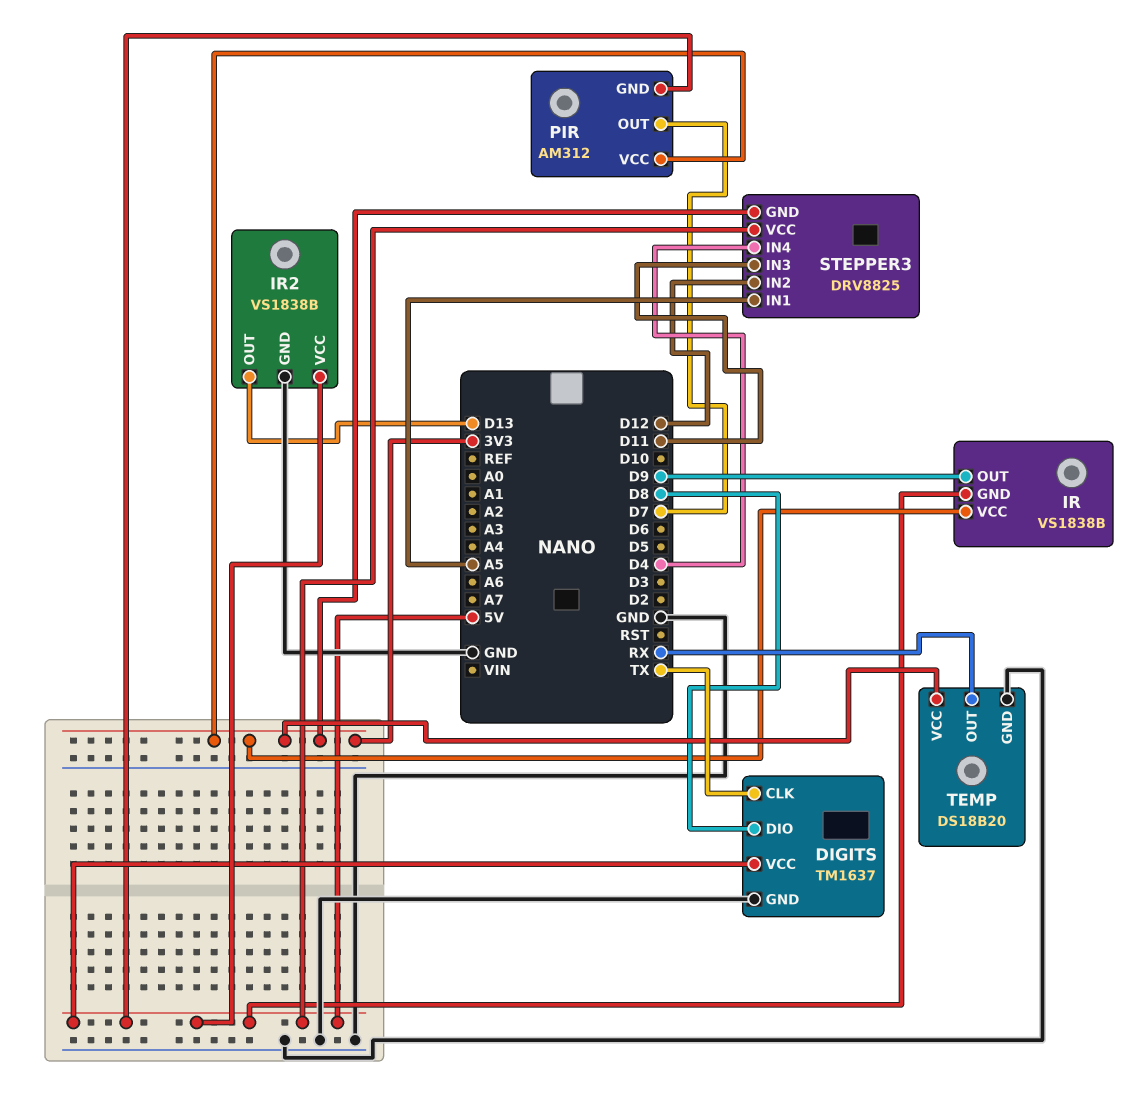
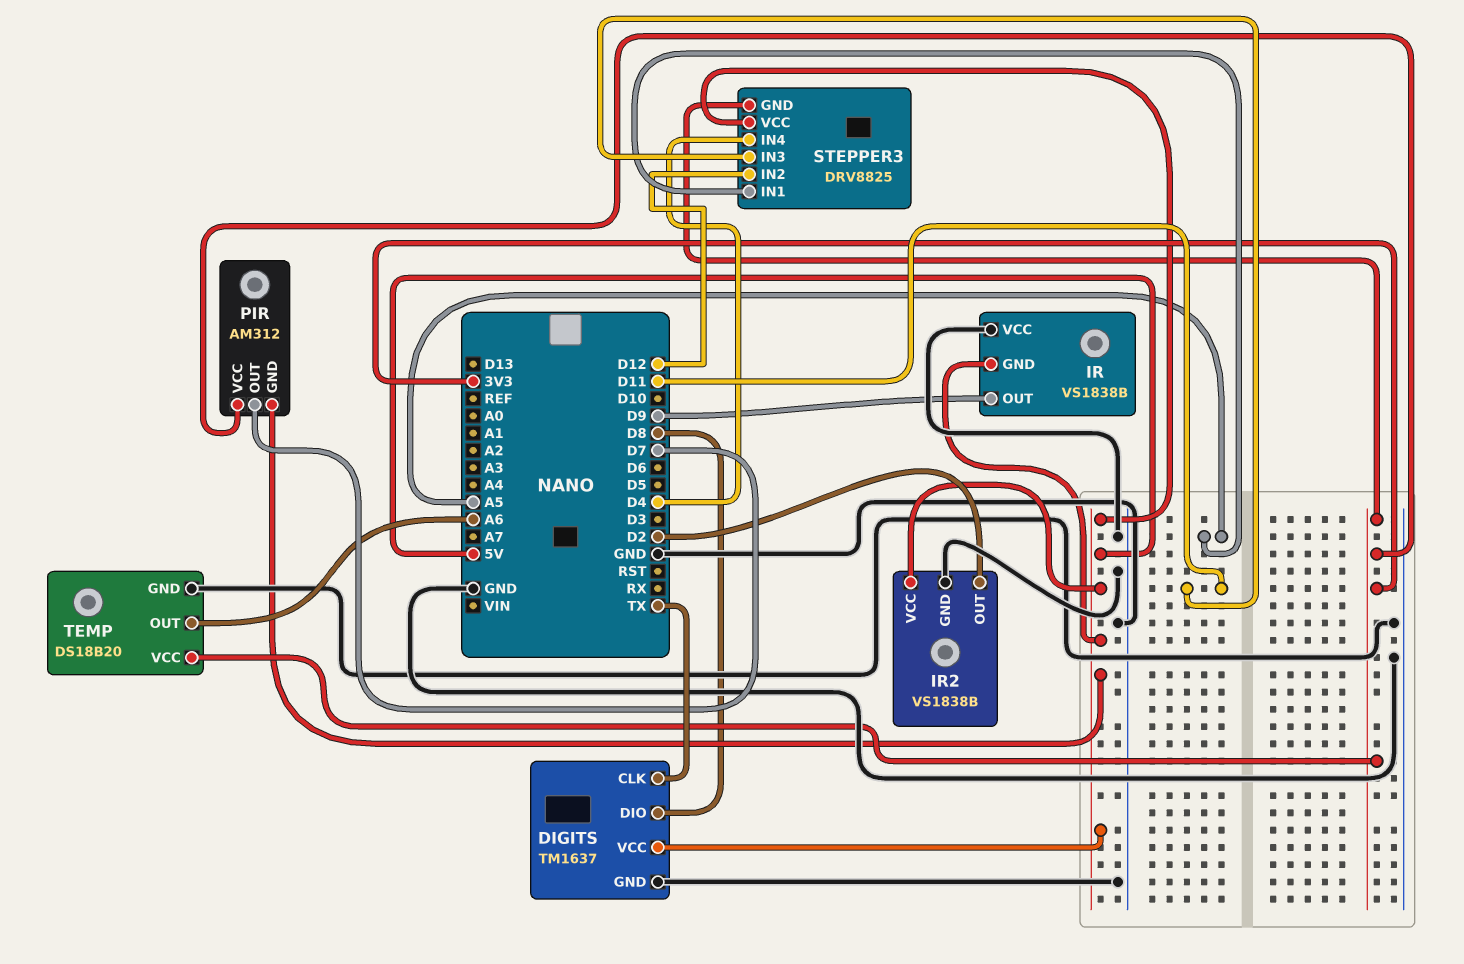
IR pin VCC: 3V3 -> GND
IR2 pin OUT: D13 -> D2
TEMP pin OUT: RX -> A6

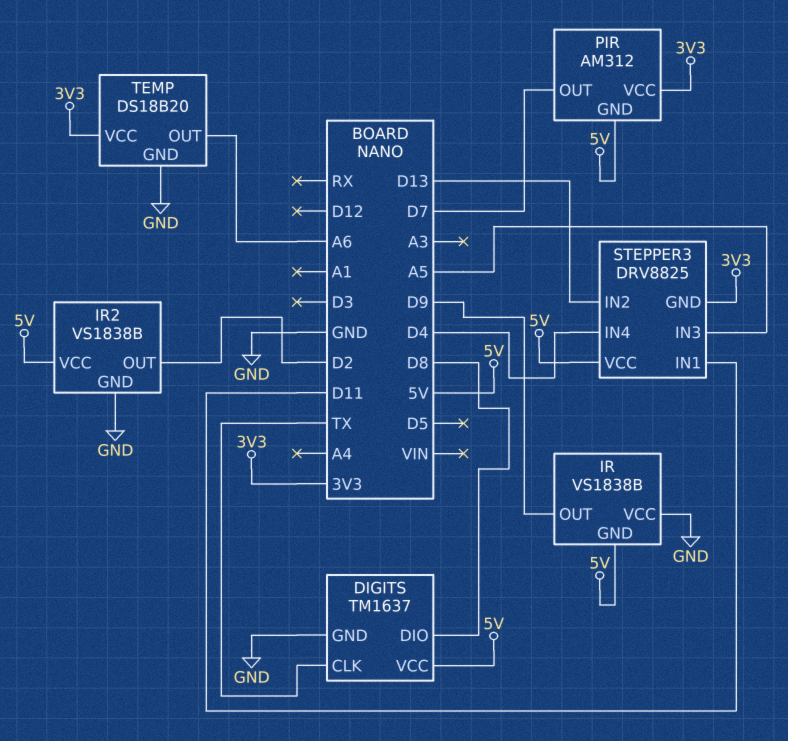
STEPPER3 pin IN1: A5 -> D11
STEPPER3 pin IN2: D12 -> D13
STEPPER3 pin IN3: D11 -> A5

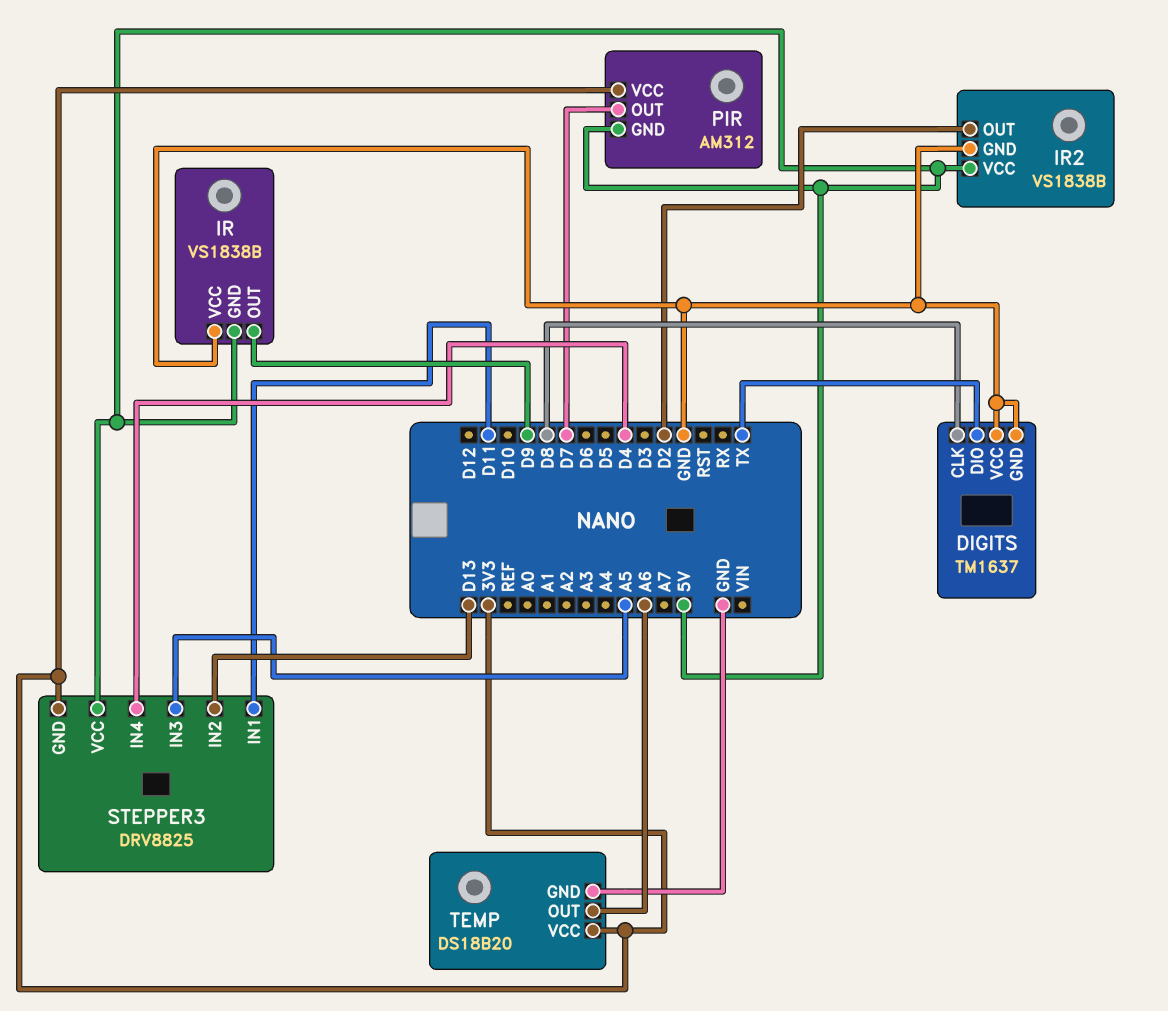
DIGITS pin CLK: TX -> D8
DIGITS pin DIO: D8 -> TX
DIGITS pin VCC: 5V -> GND

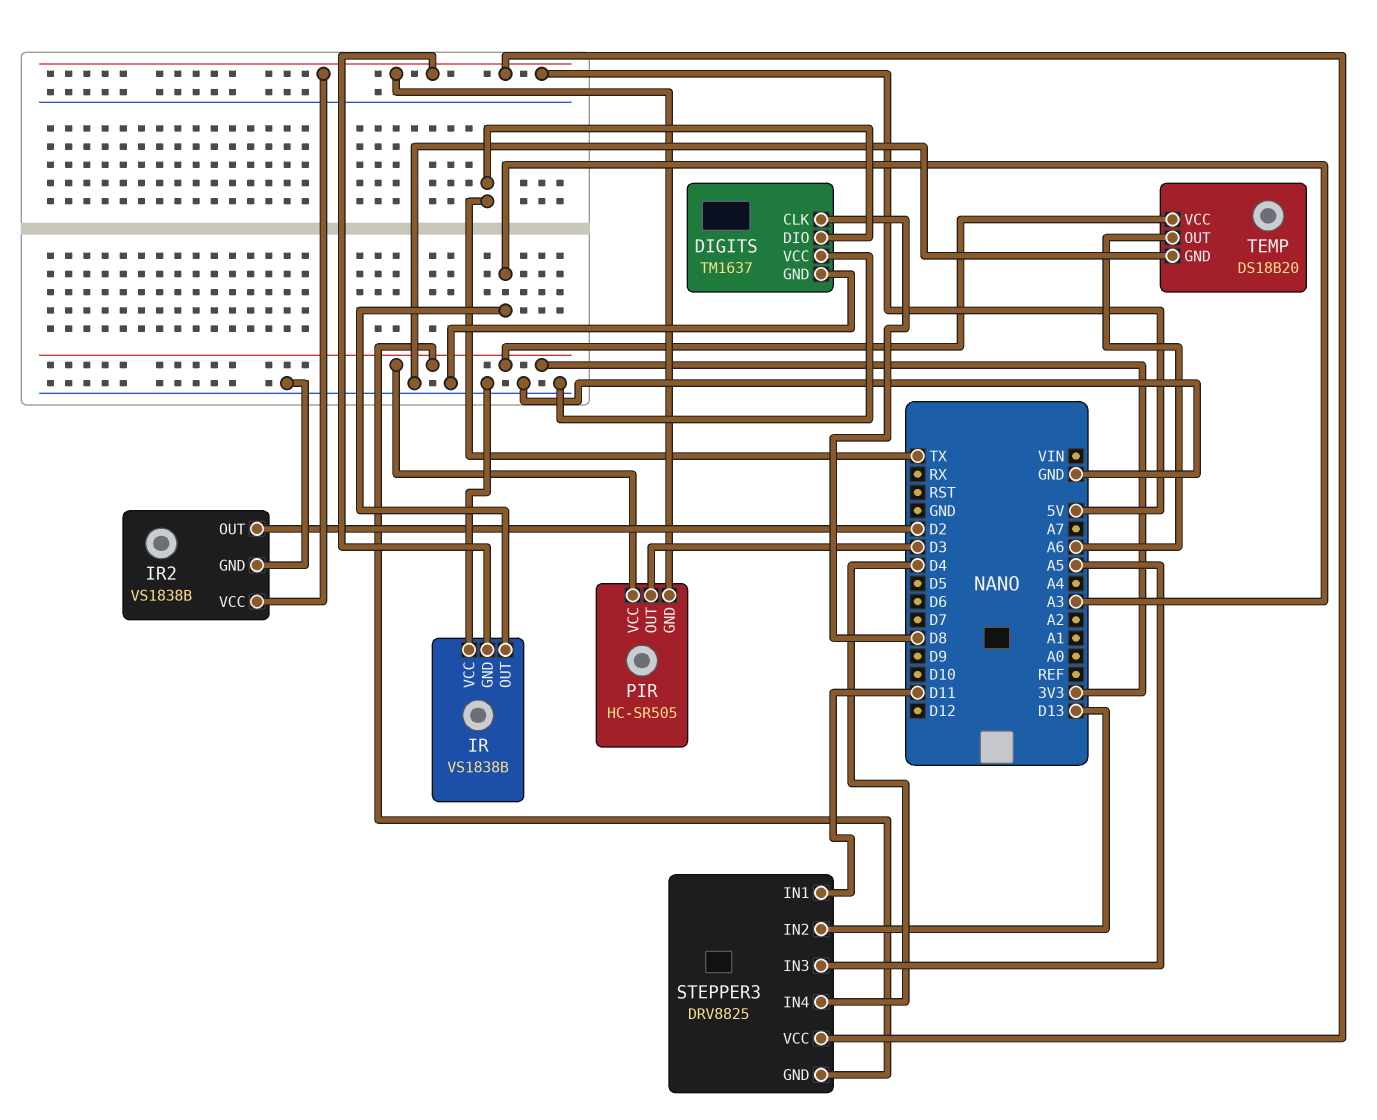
IR pin OUT: D9 -> A3
PIR: AM312 -> HC-SR505
PIR pin OUT: D7 -> D3

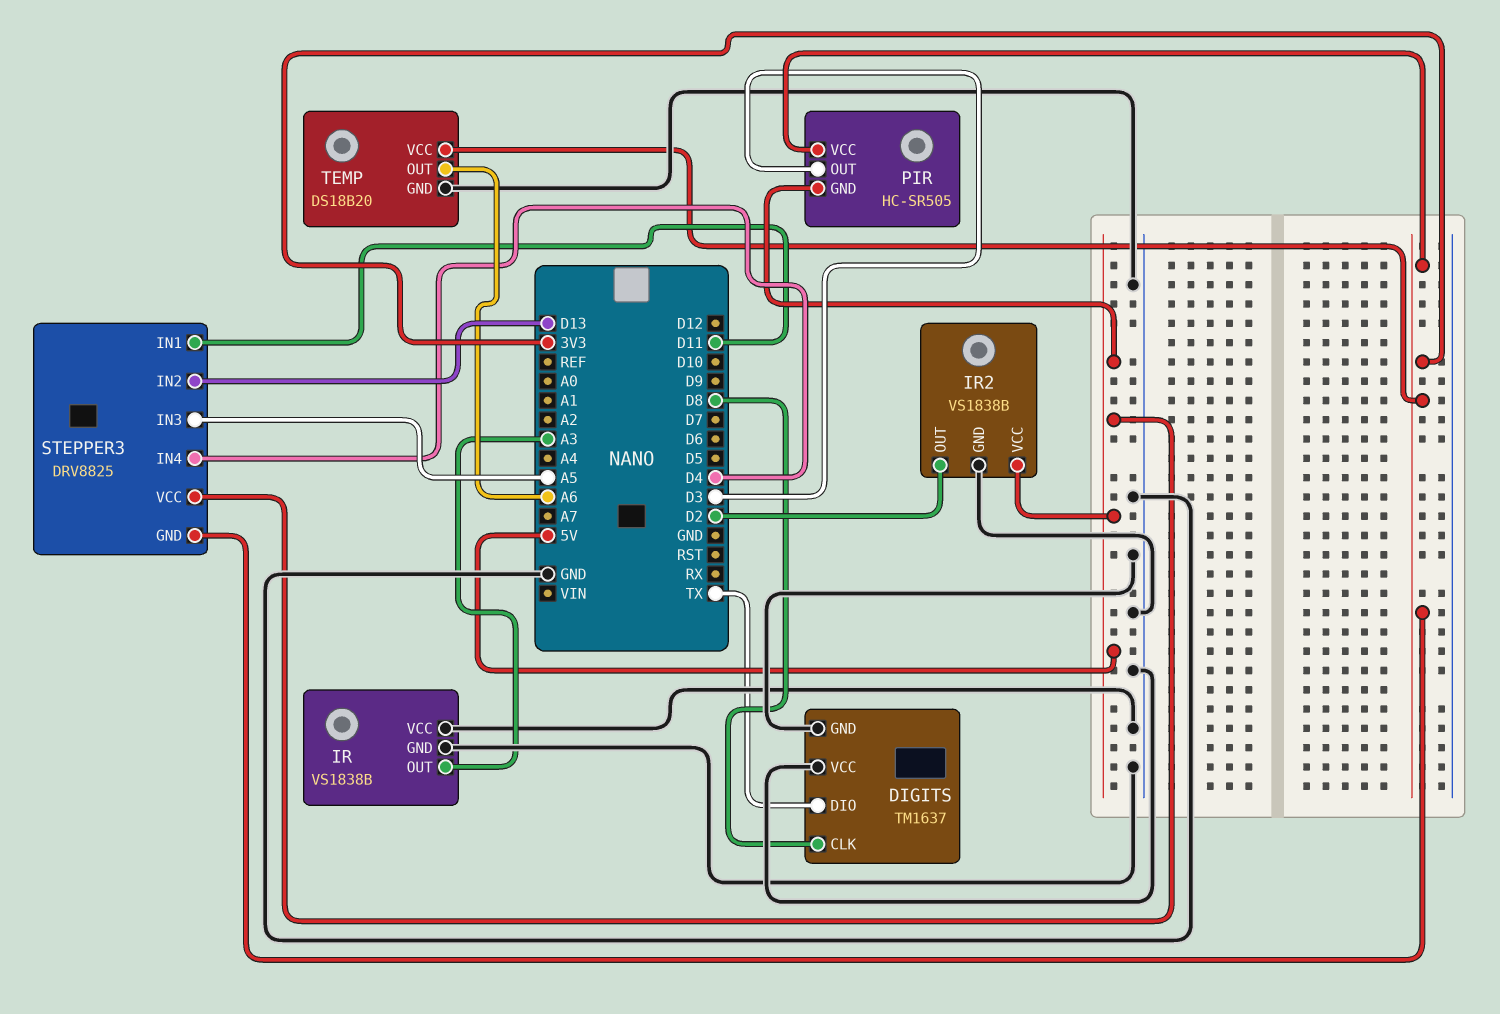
IR pin GND: 5V -> GND

